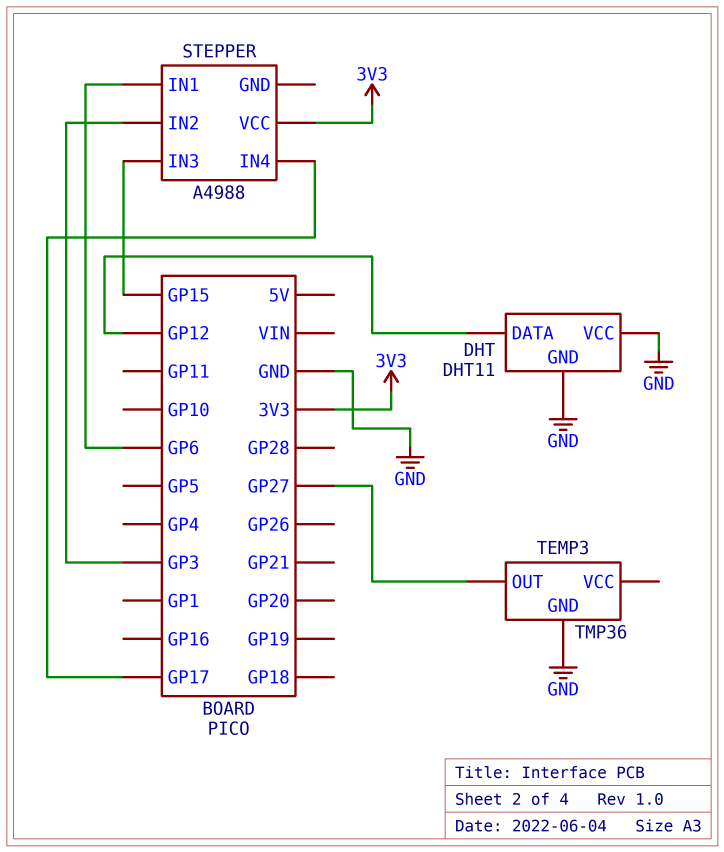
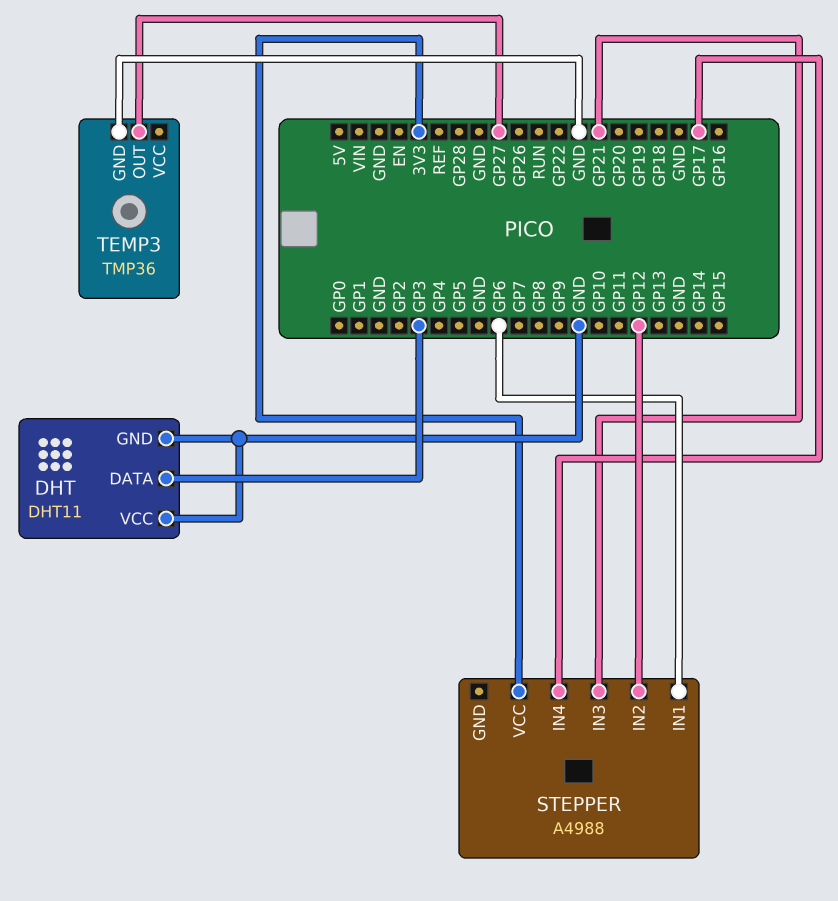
DHT pin DATA: GP12 -> GP3
STEPPER pin IN2: GP3 -> GP12
STEPPER pin IN3: GP15 -> GP21

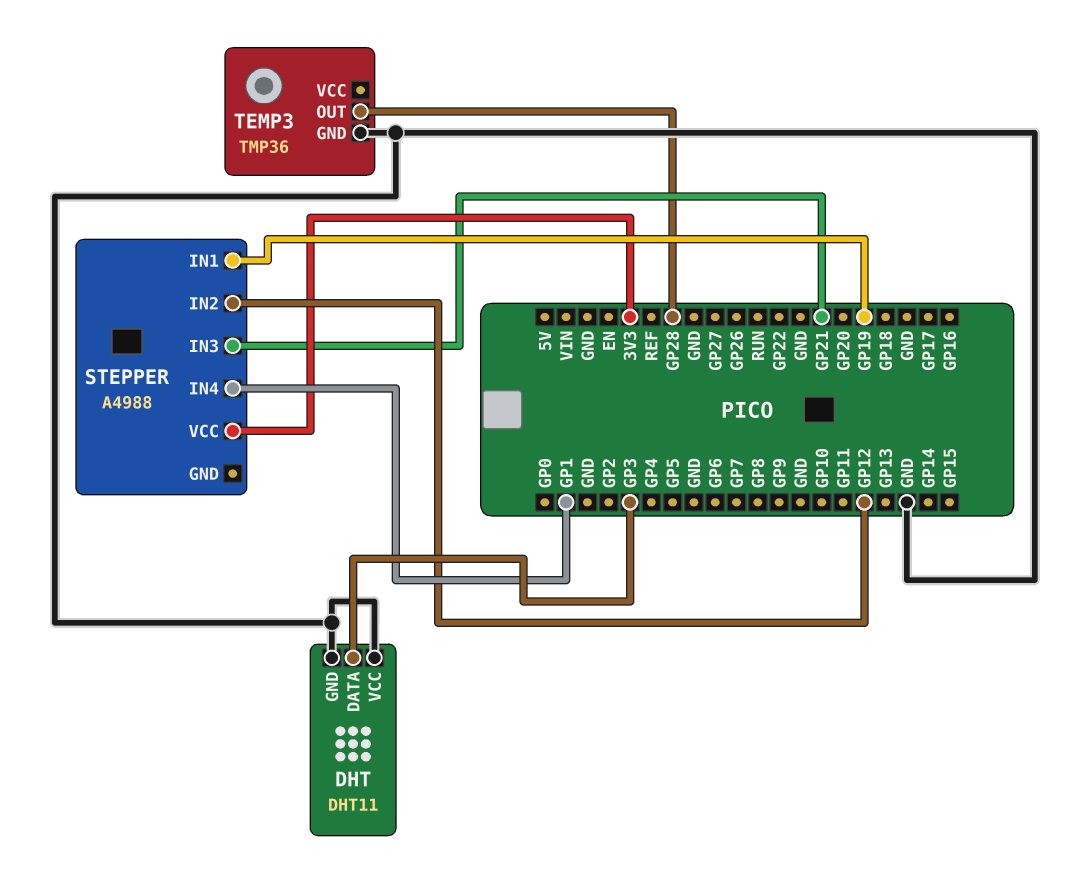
STEPPER pin IN1: GP6 -> GP19
STEPPER pin IN4: GP17 -> GP1
TEMP3 pin OUT: GP27 -> GP28

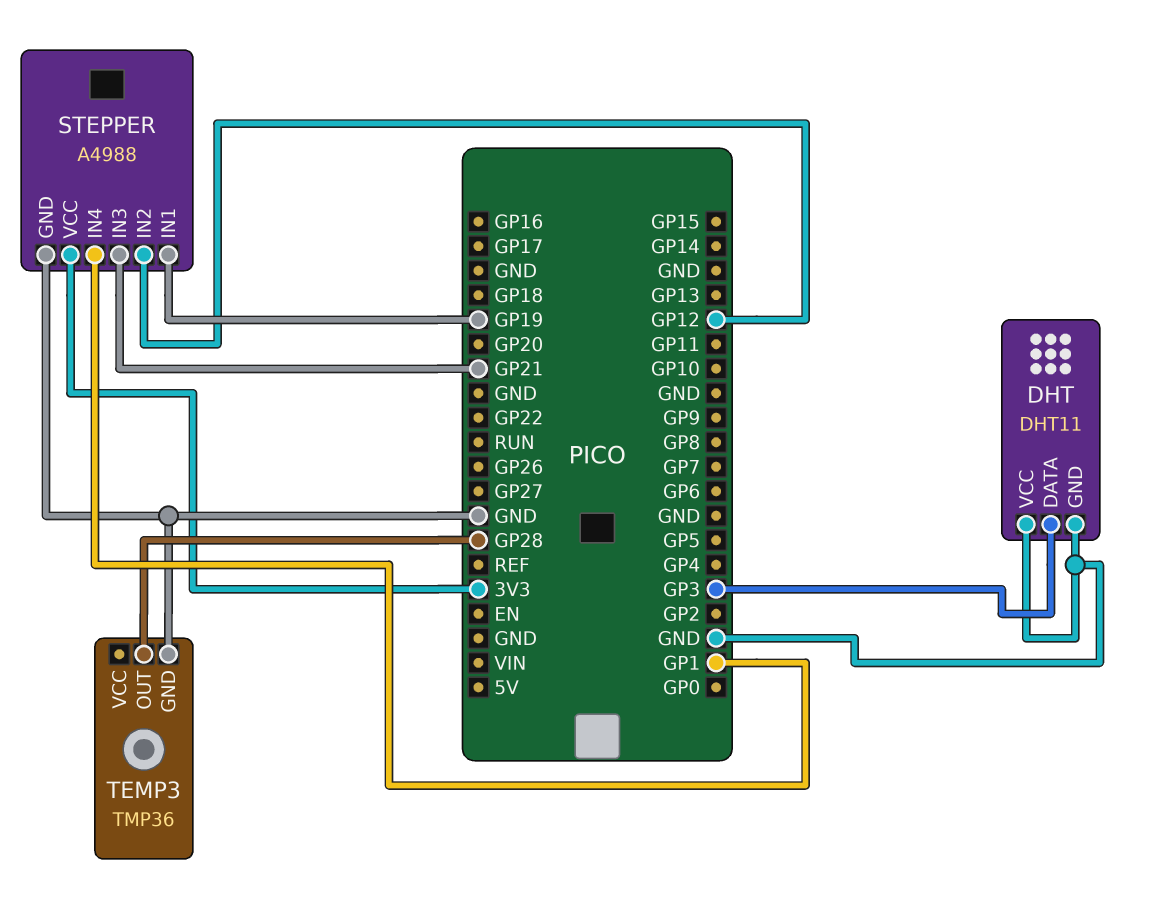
STEPPER pin GND: none -> GND

